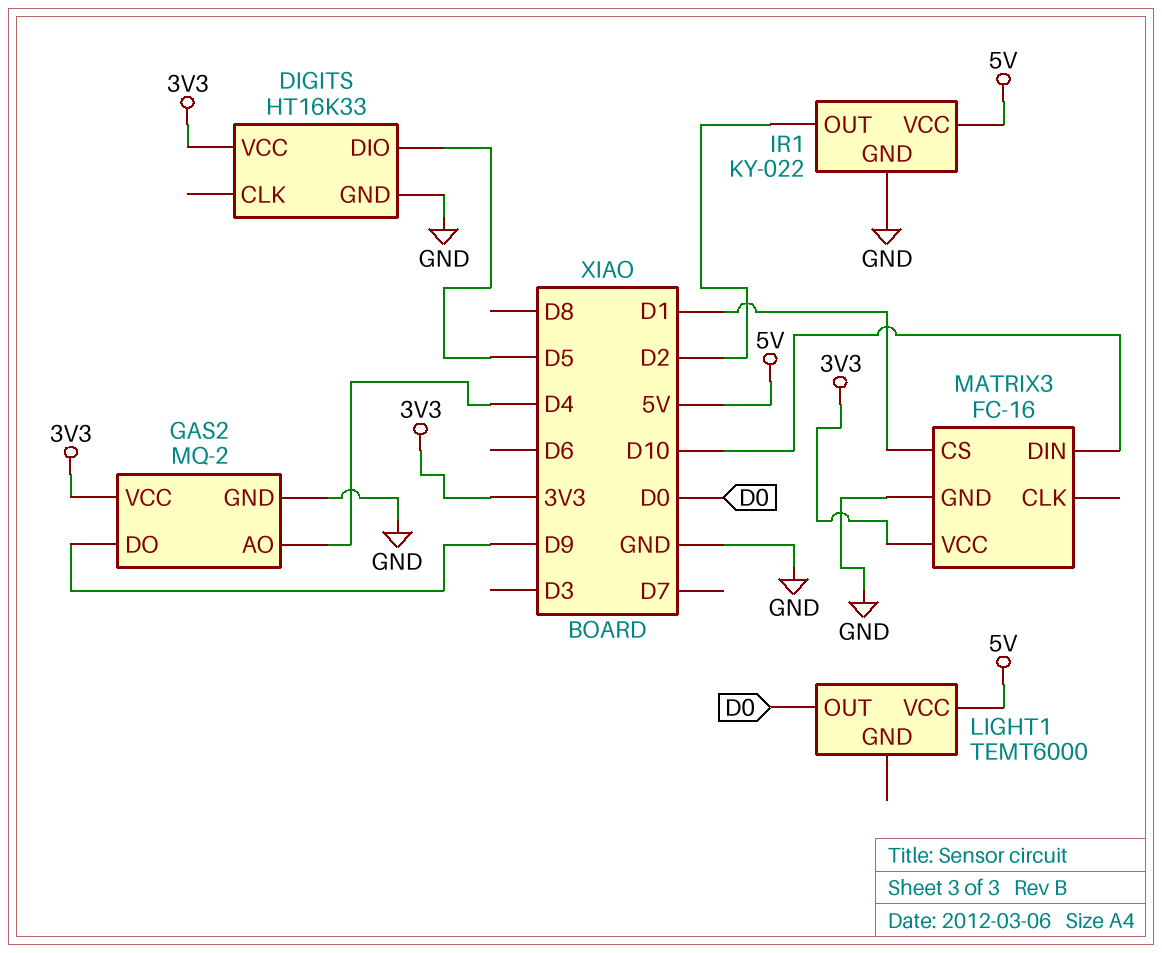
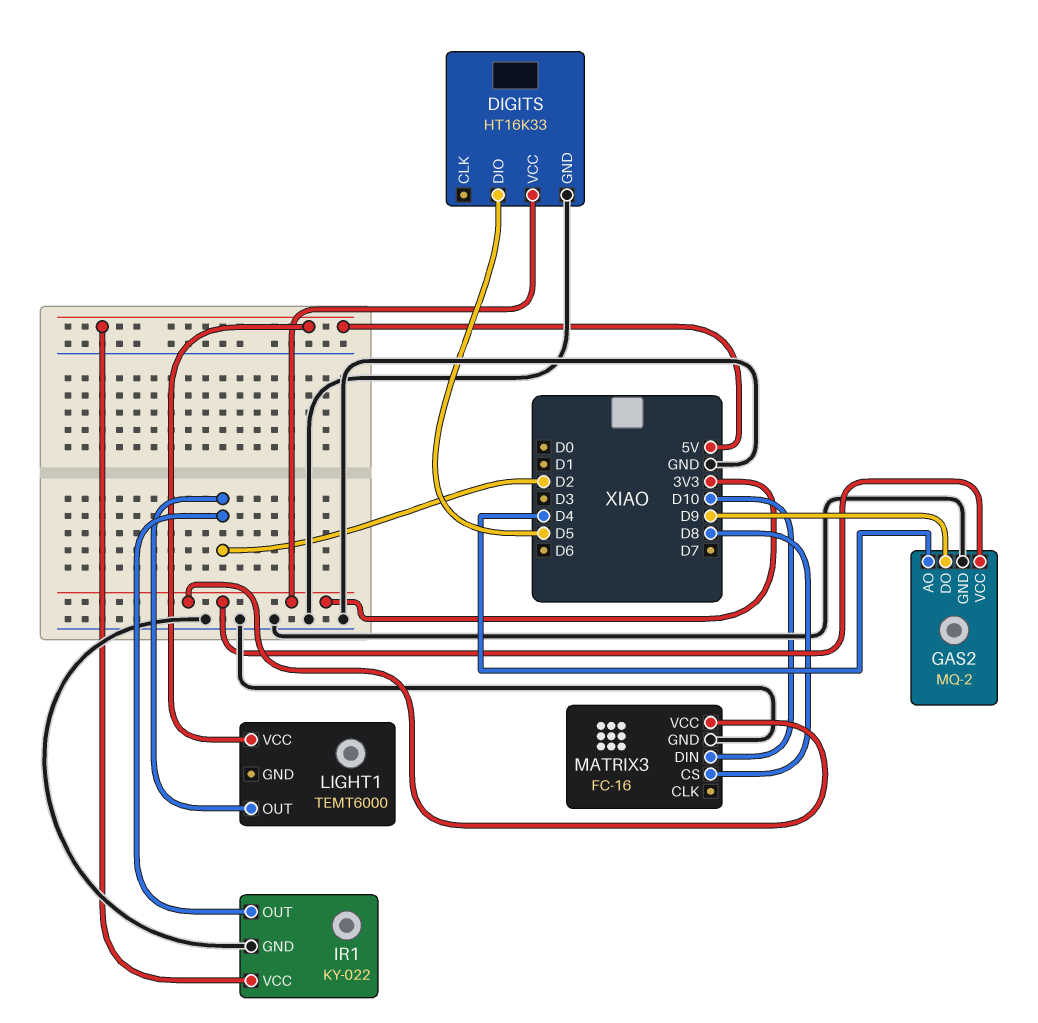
LIGHT1 pin OUT: D0 -> D2
MATRIX3 pin CS: D1 -> D8

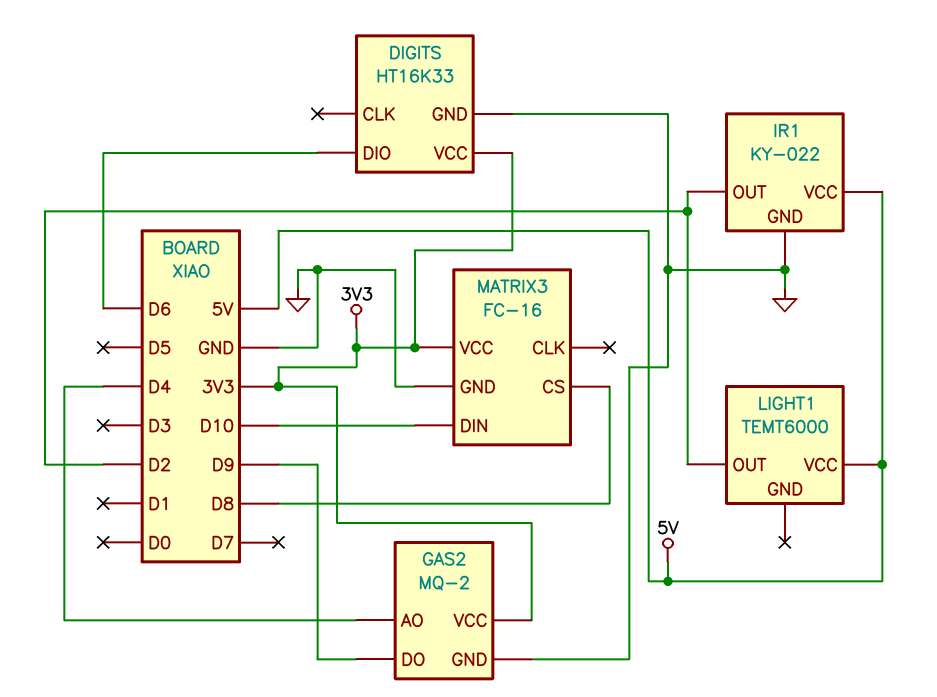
DIGITS pin DIO: D5 -> D6

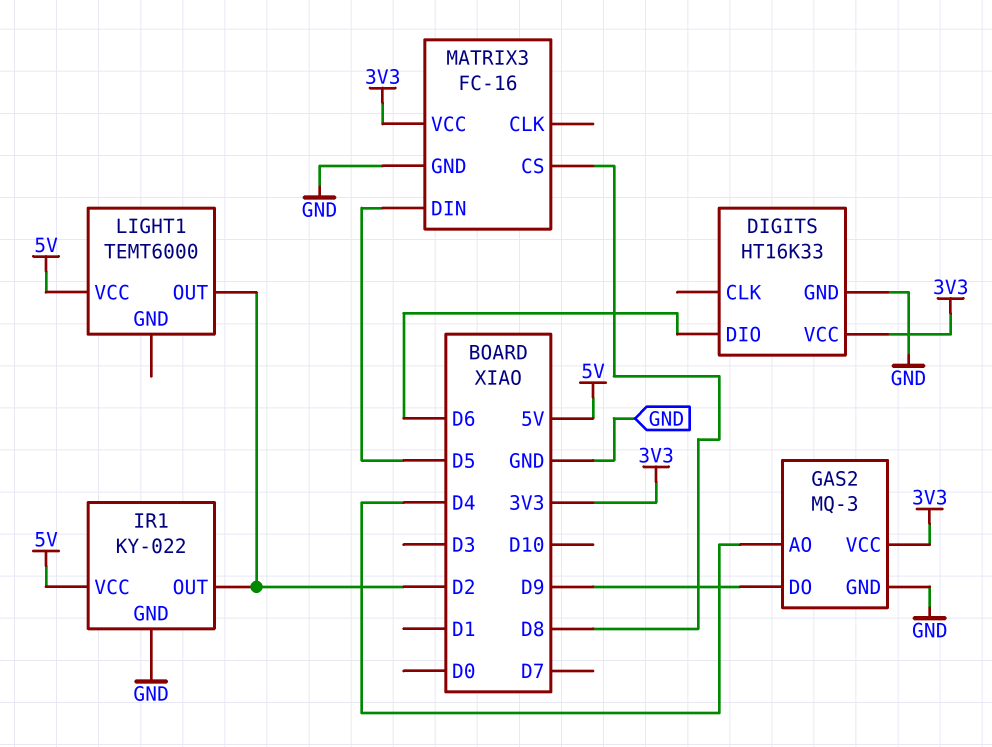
GAS2: MQ-2 -> MQ-3
MATRIX3 pin DIN: D10 -> D5

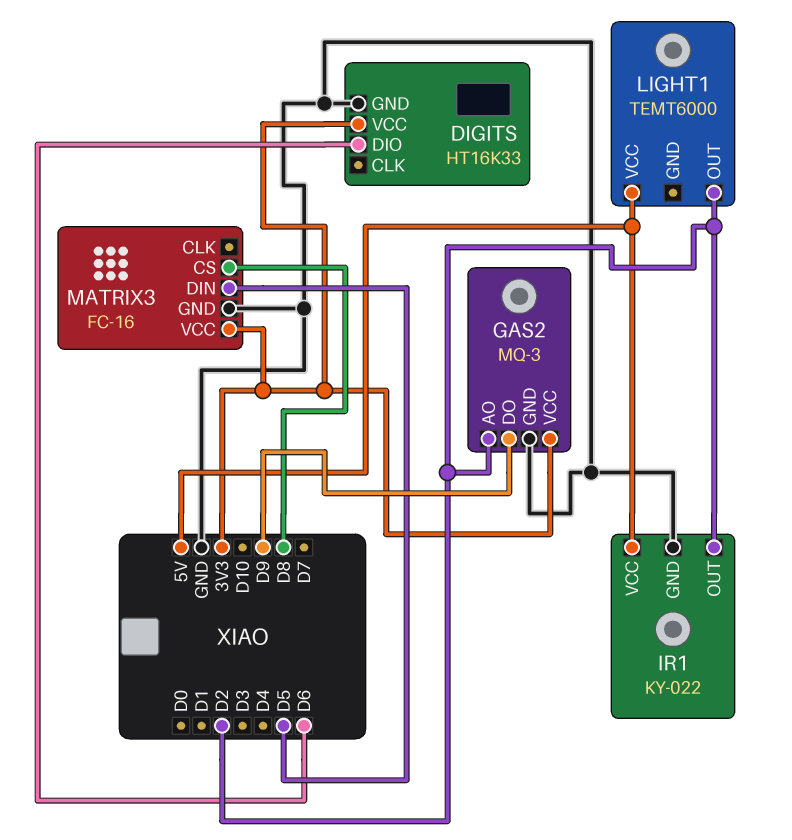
GAS2 pin AO: D4 -> D2

